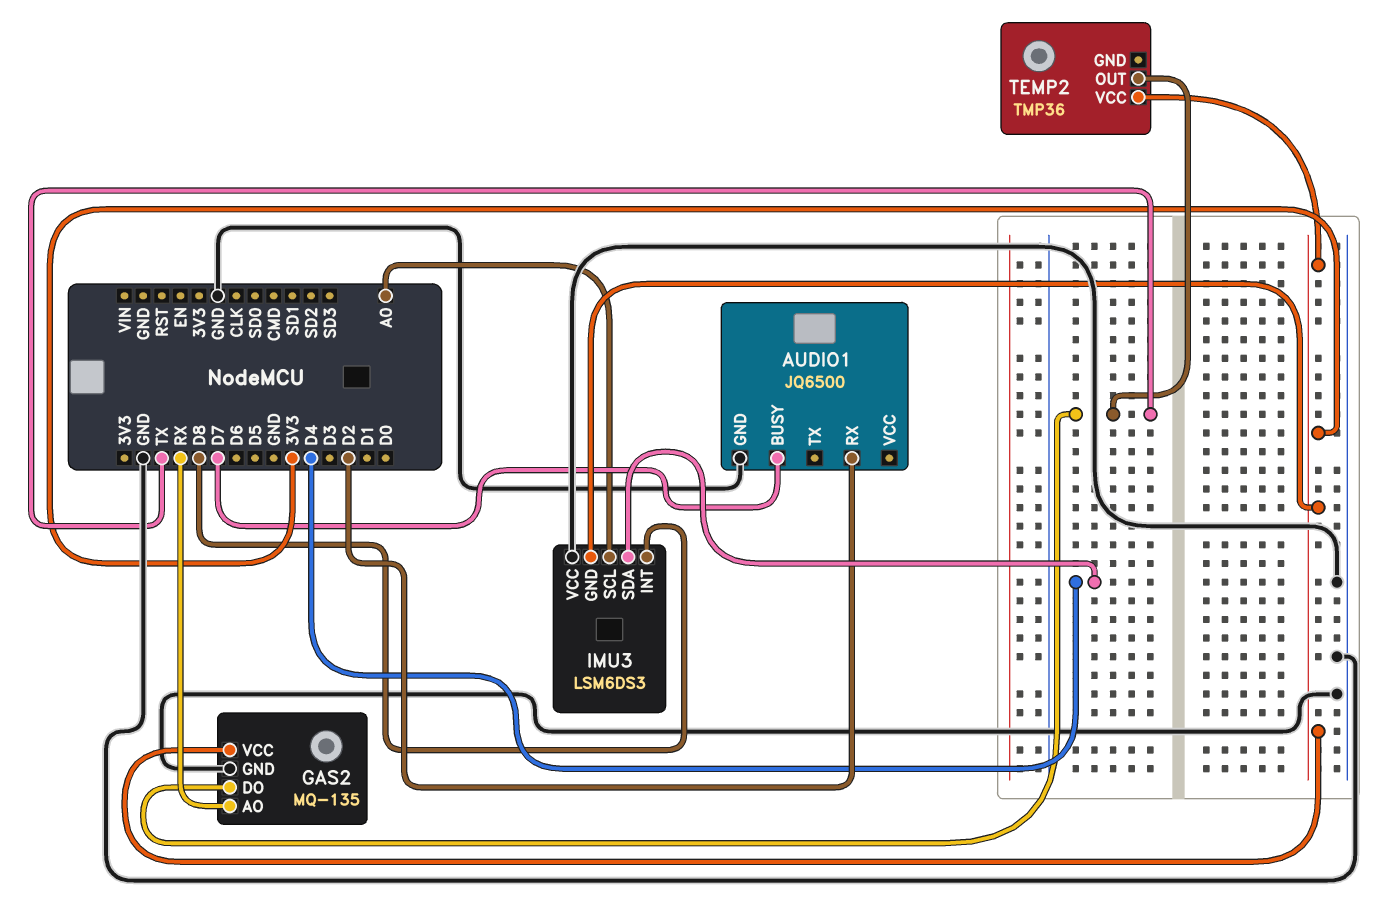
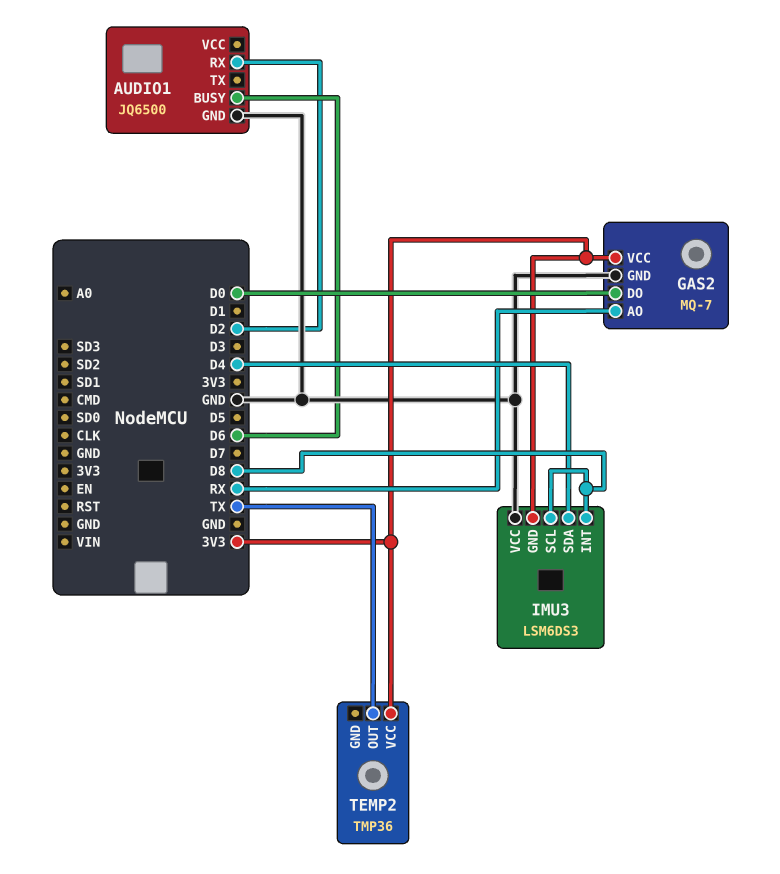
AUDIO1 pin BUSY: D7 -> D6
GAS2: MQ-135 -> MQ-7
GAS2 pin DO: TX -> D0
IMU3 pin SCL: A0 -> D8

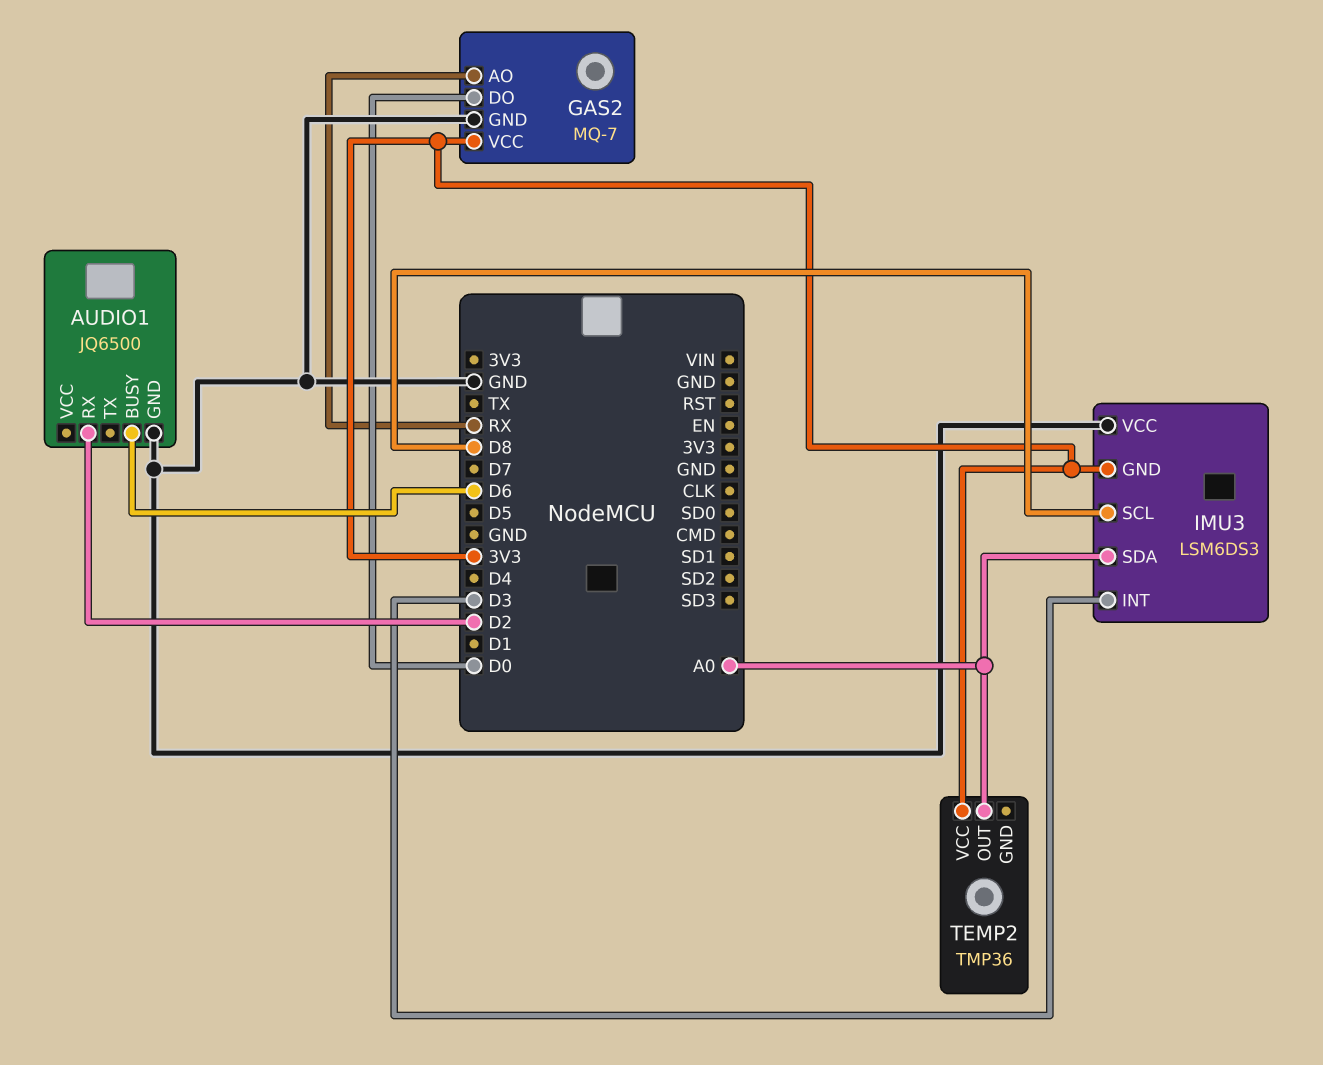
IMU3 pin INT: D8 -> D3
IMU3 pin SDA: D4 -> A0
TEMP2 pin OUT: TX -> A0

